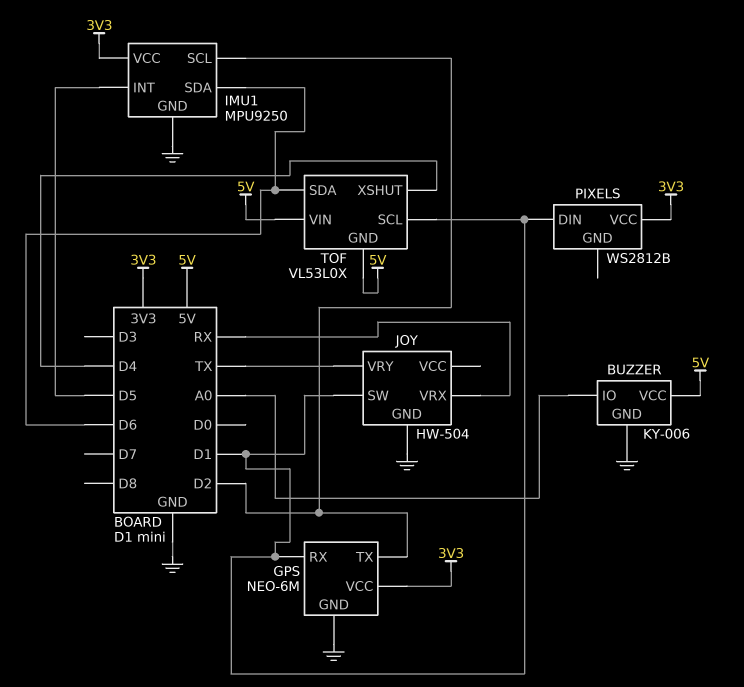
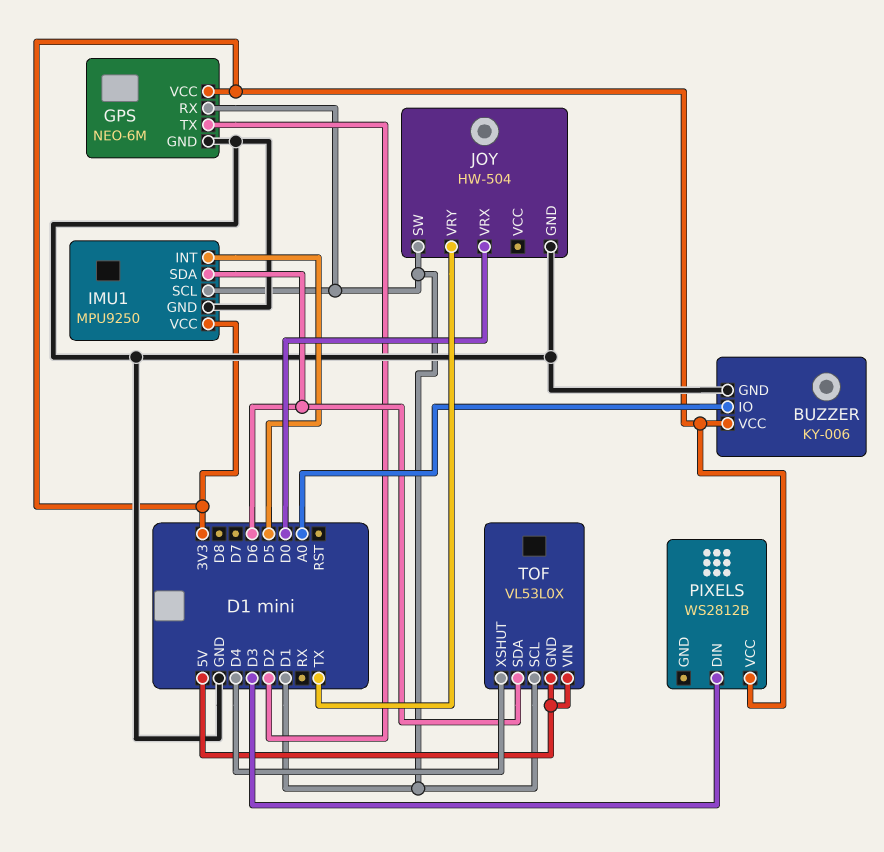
BUZZER pin VCC: 5V -> 3V3
IMU1 pin SCL: D2 -> D1
JOY pin VRX: RX -> D0
PIXELS pin DIN: D1 -> D3

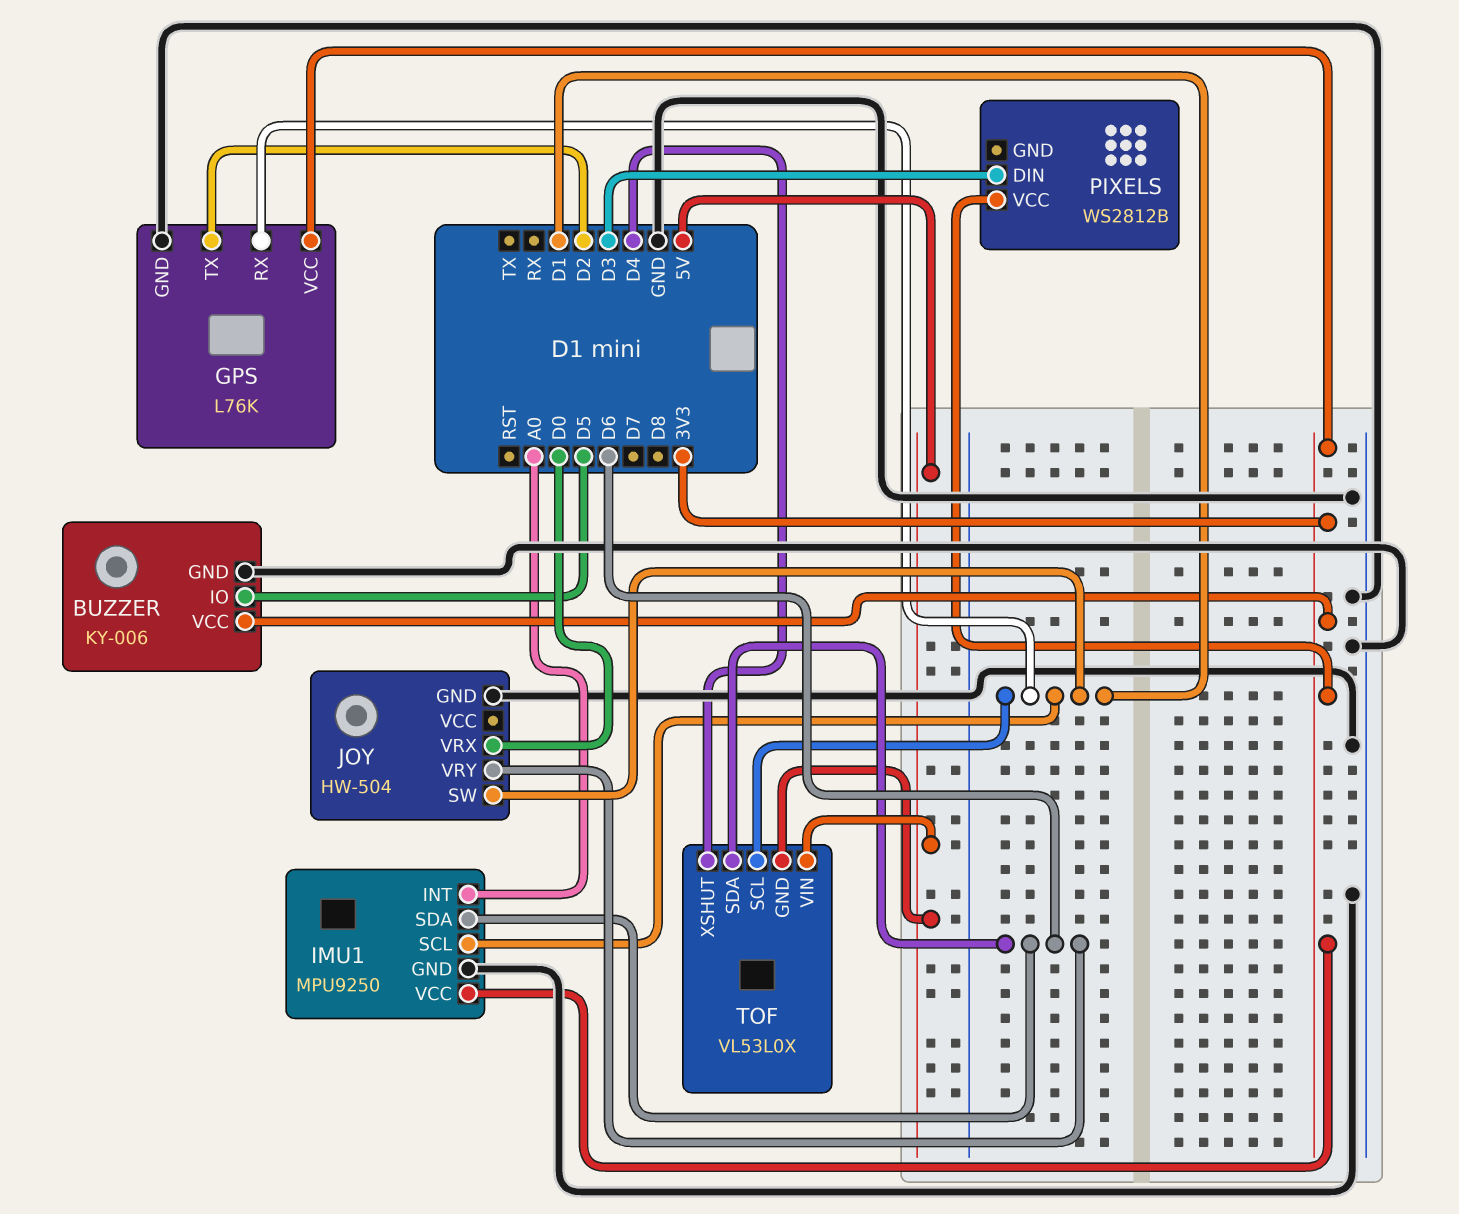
BUZZER pin IO: A0 -> D5
GPS: NEO-6M -> L76K
IMU1 pin INT: D5 -> A0
JOY pin VRY: TX -> D6

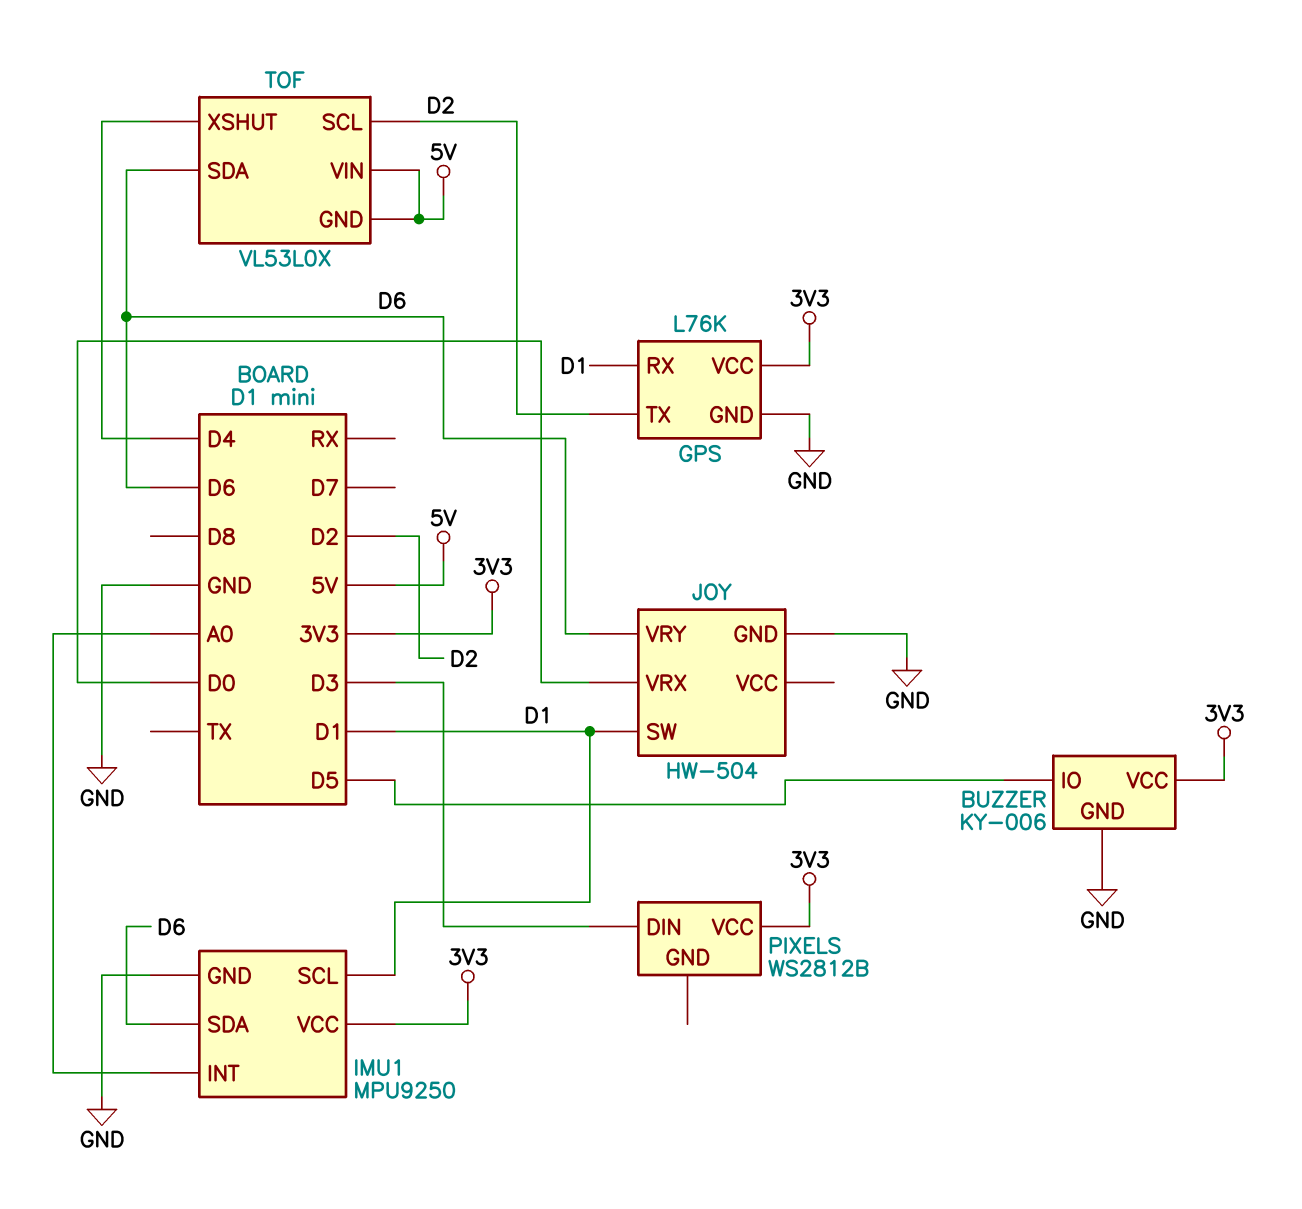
TOF pin SCL: D1 -> D2

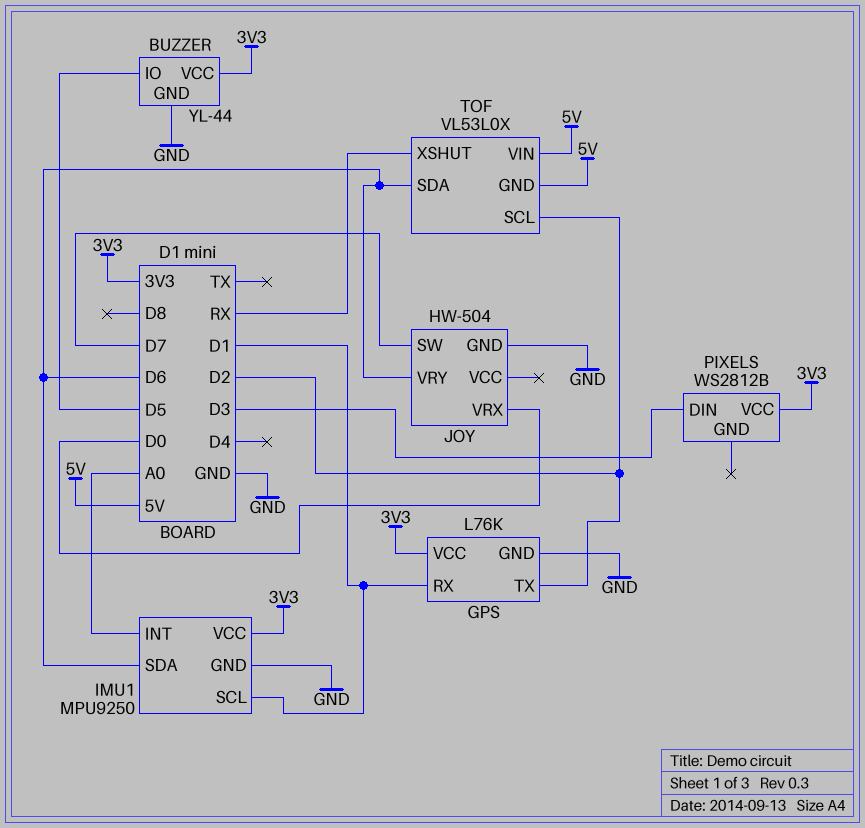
BUZZER: KY-006 -> YL-44
JOY pin SW: D1 -> D7
TOF pin XSHUT: D4 -> RX

